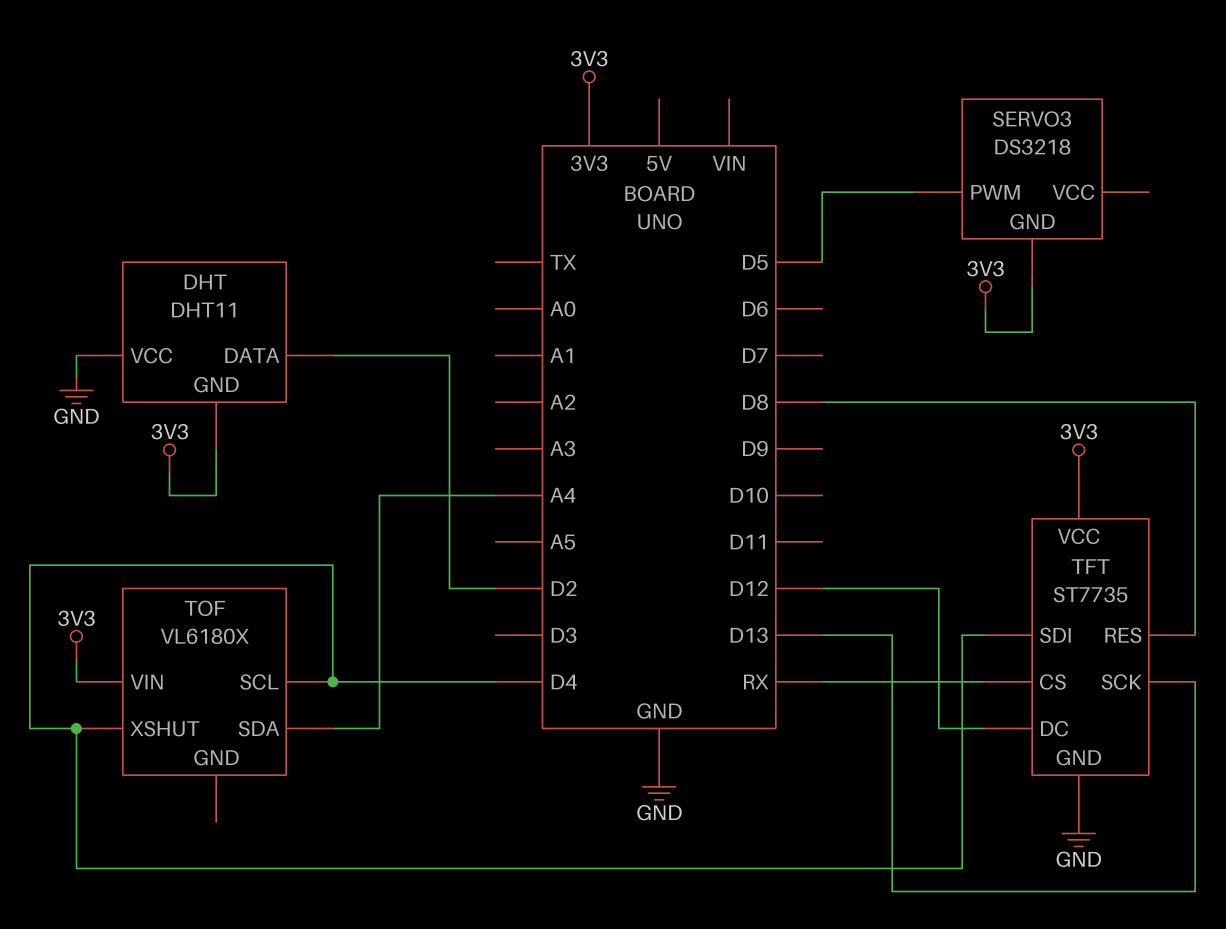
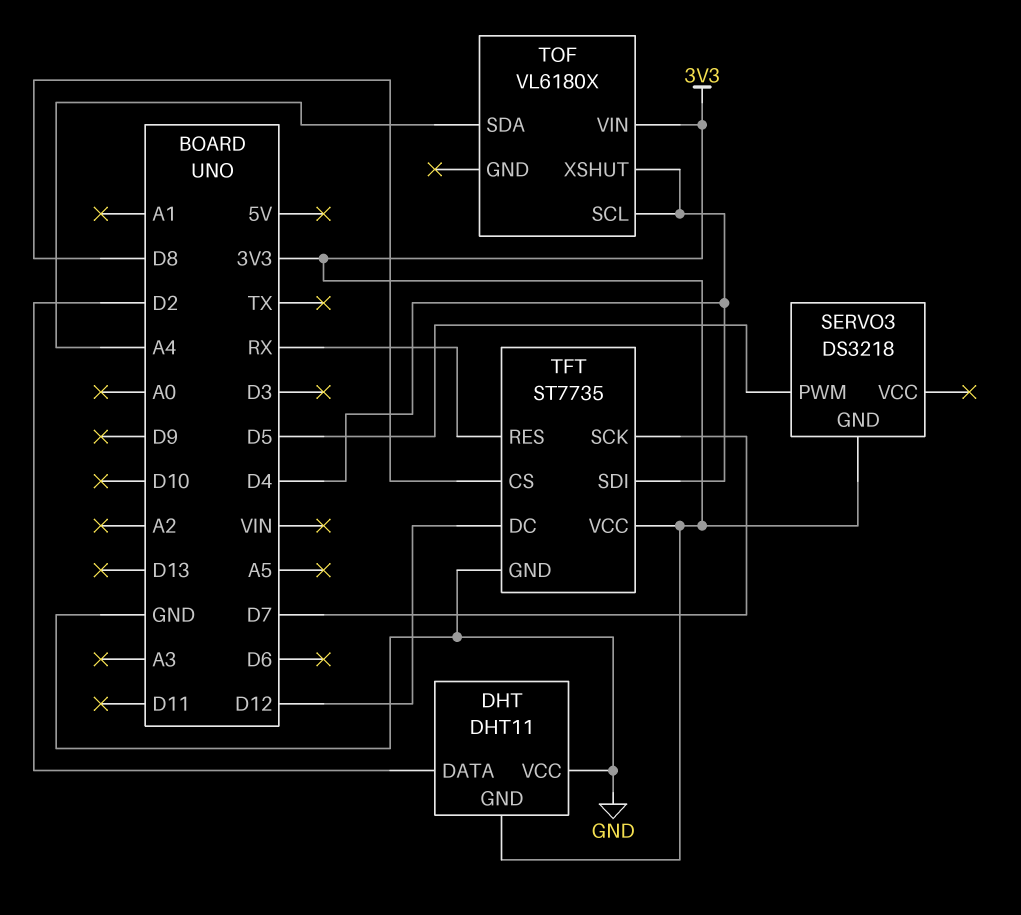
TFT pin CS: RX -> D8
TFT pin RES: D8 -> RX
TFT pin SCK: D13 -> D7

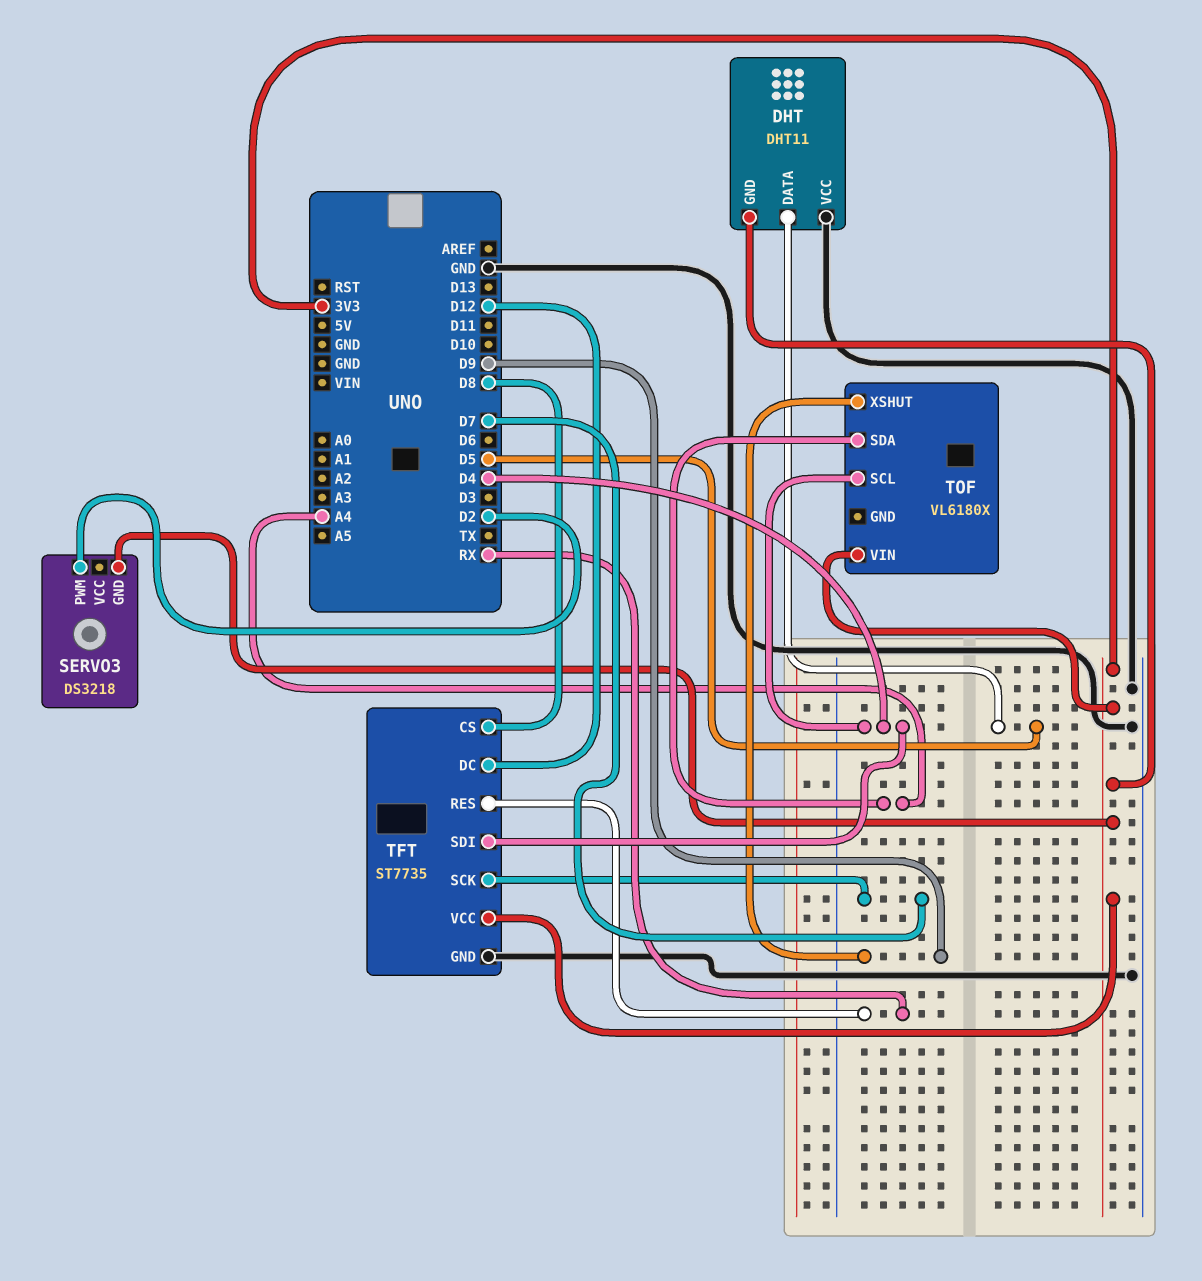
DHT pin DATA: D2 -> D5
SERVO3 pin PWM: D5 -> D2
TOF pin XSHUT: D4 -> D9

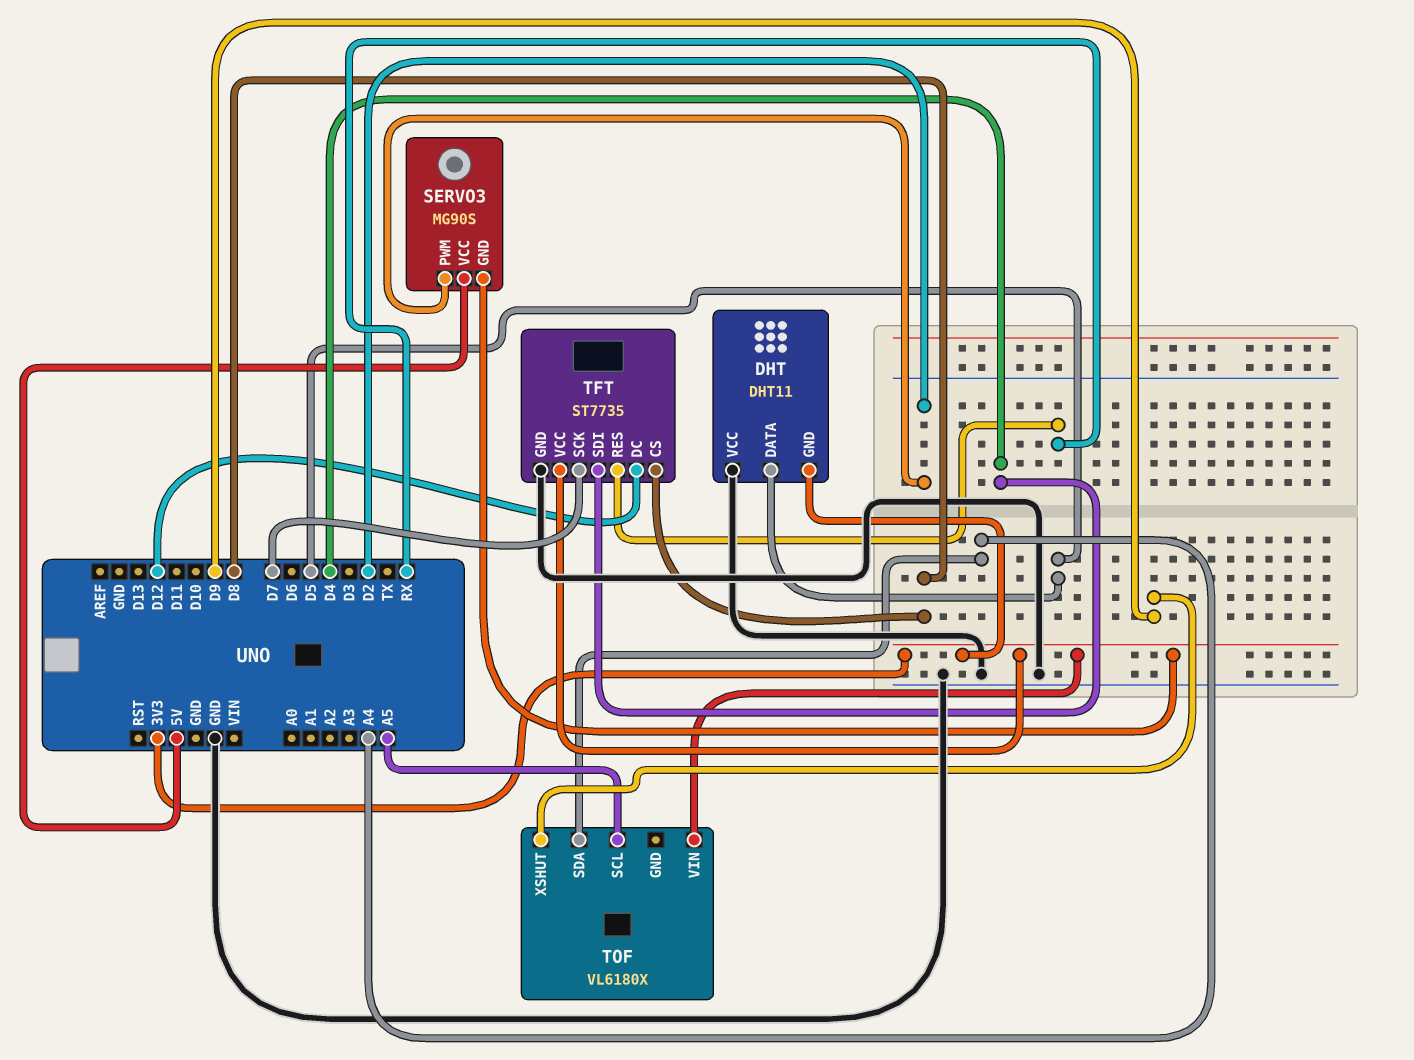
SERVO3: DS3218 -> MG90S
SERVO3 pin VCC: none -> 5V
TOF pin SCL: D4 -> A5

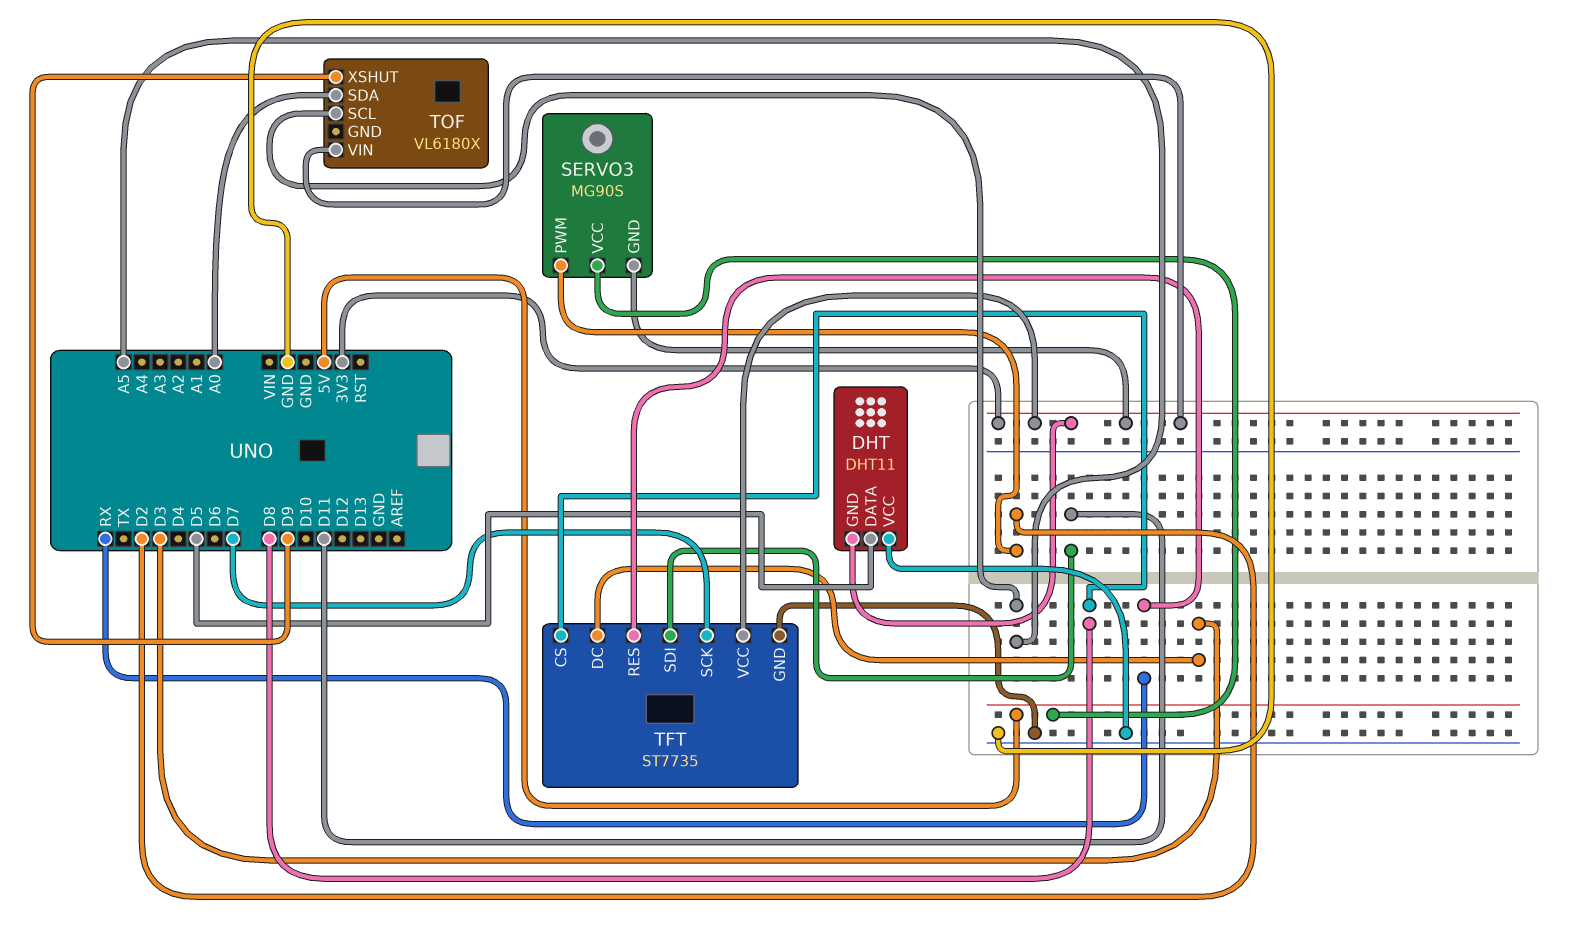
TFT pin DC: D12 -> D3
TFT pin SDI: D4 -> D11
TOF pin SDA: A4 -> A0

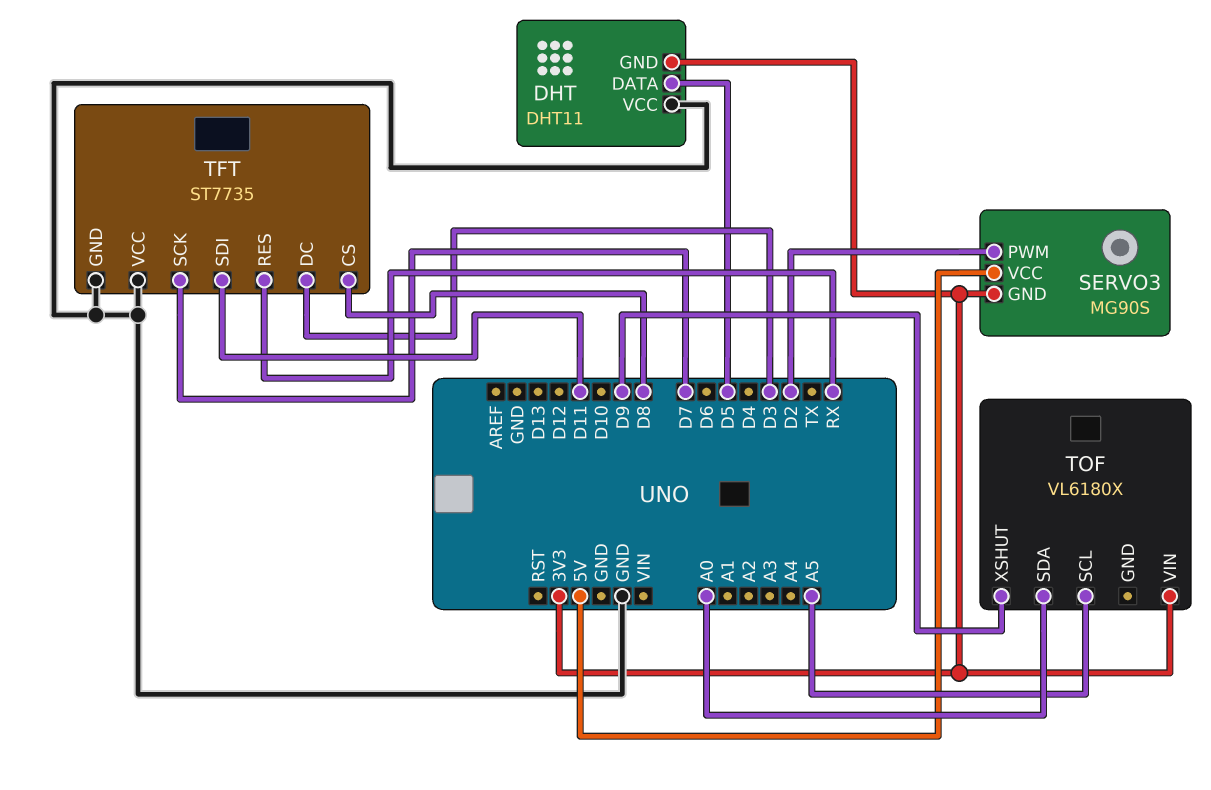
TFT pin VCC: 3V3 -> GND

